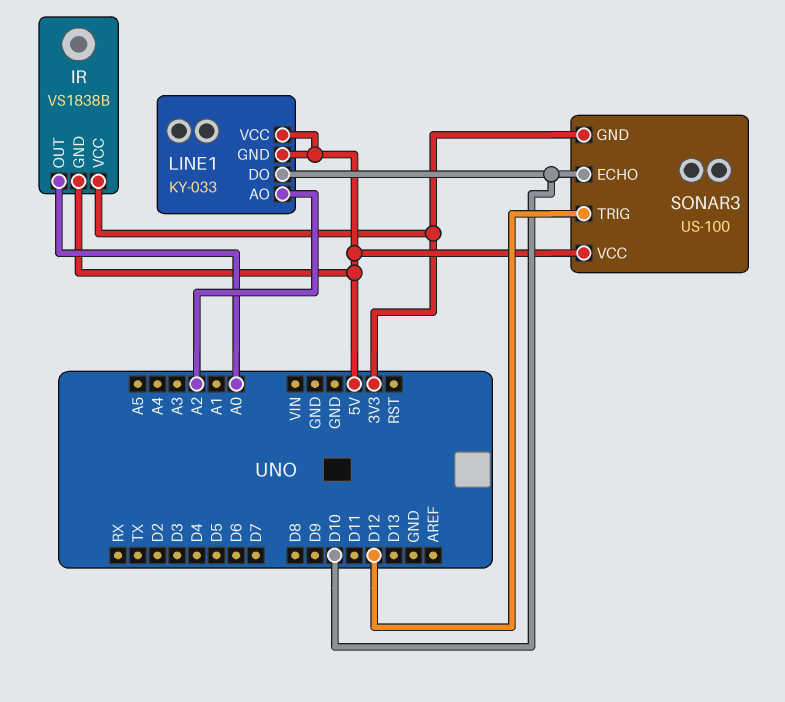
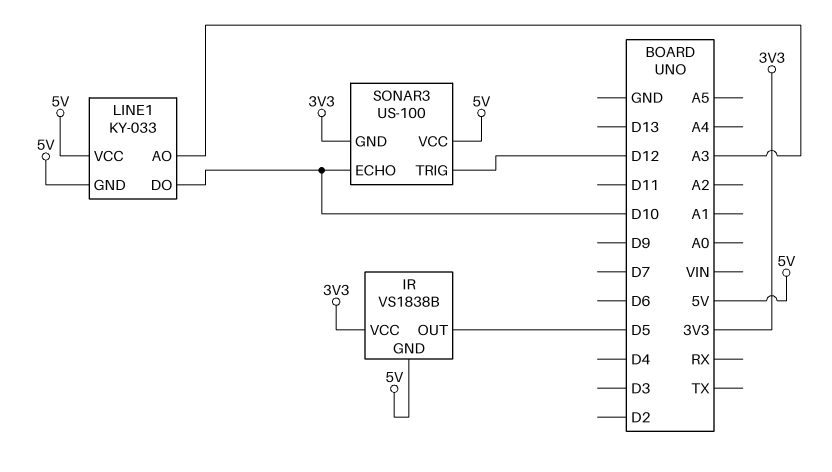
IR pin OUT: A0 -> D5
LINE1 pin AO: A2 -> A3

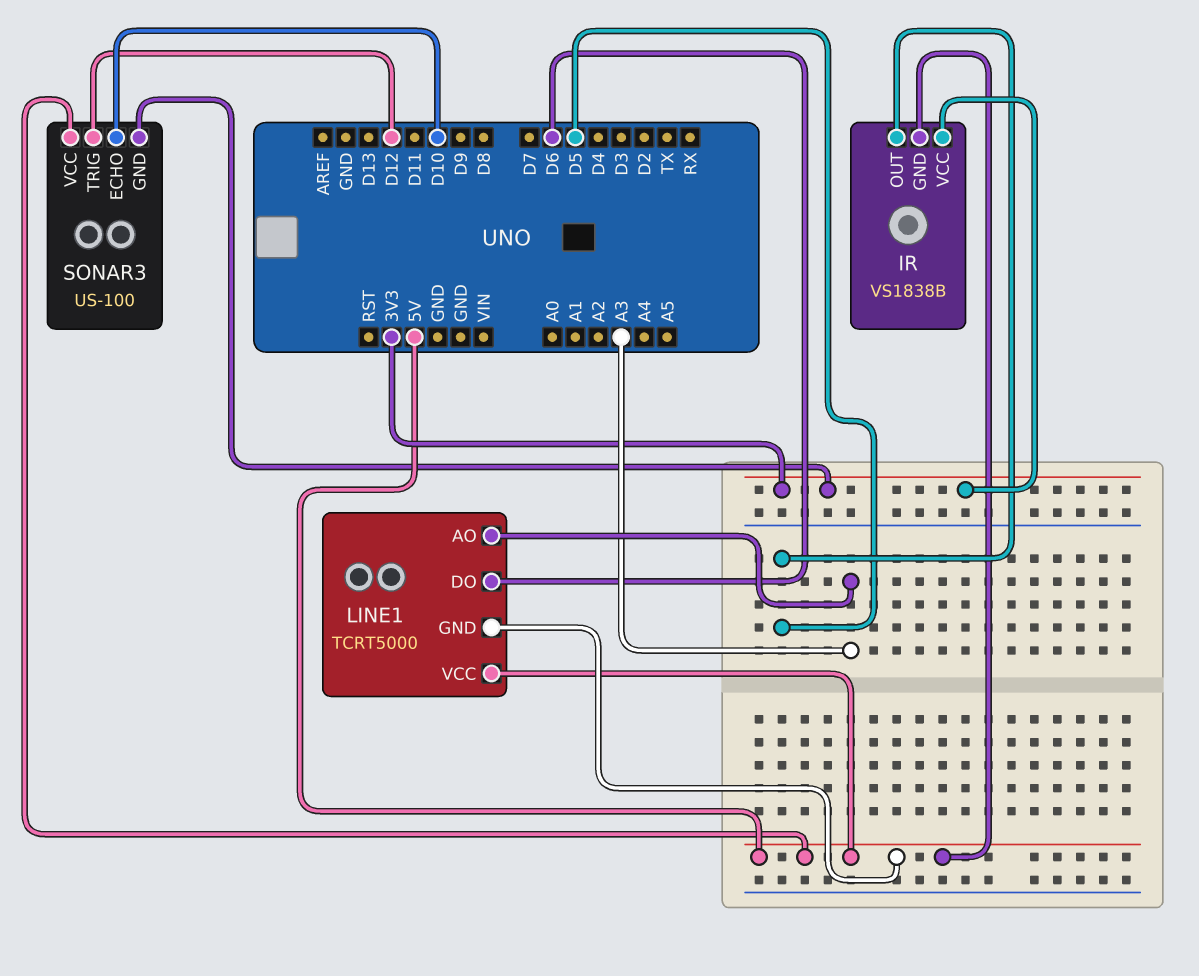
LINE1: KY-033 -> TCRT5000
LINE1 pin DO: D10 -> D6

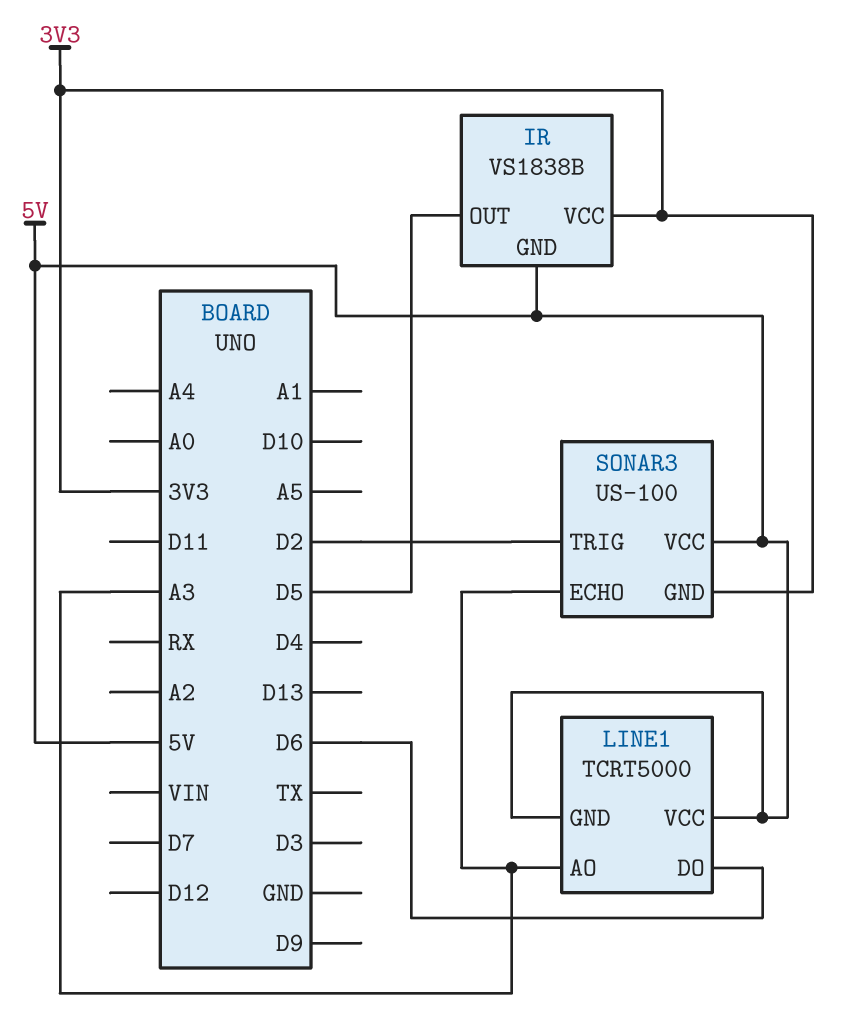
SONAR3 pin ECHO: D10 -> A3
SONAR3 pin TRIG: D12 -> D2

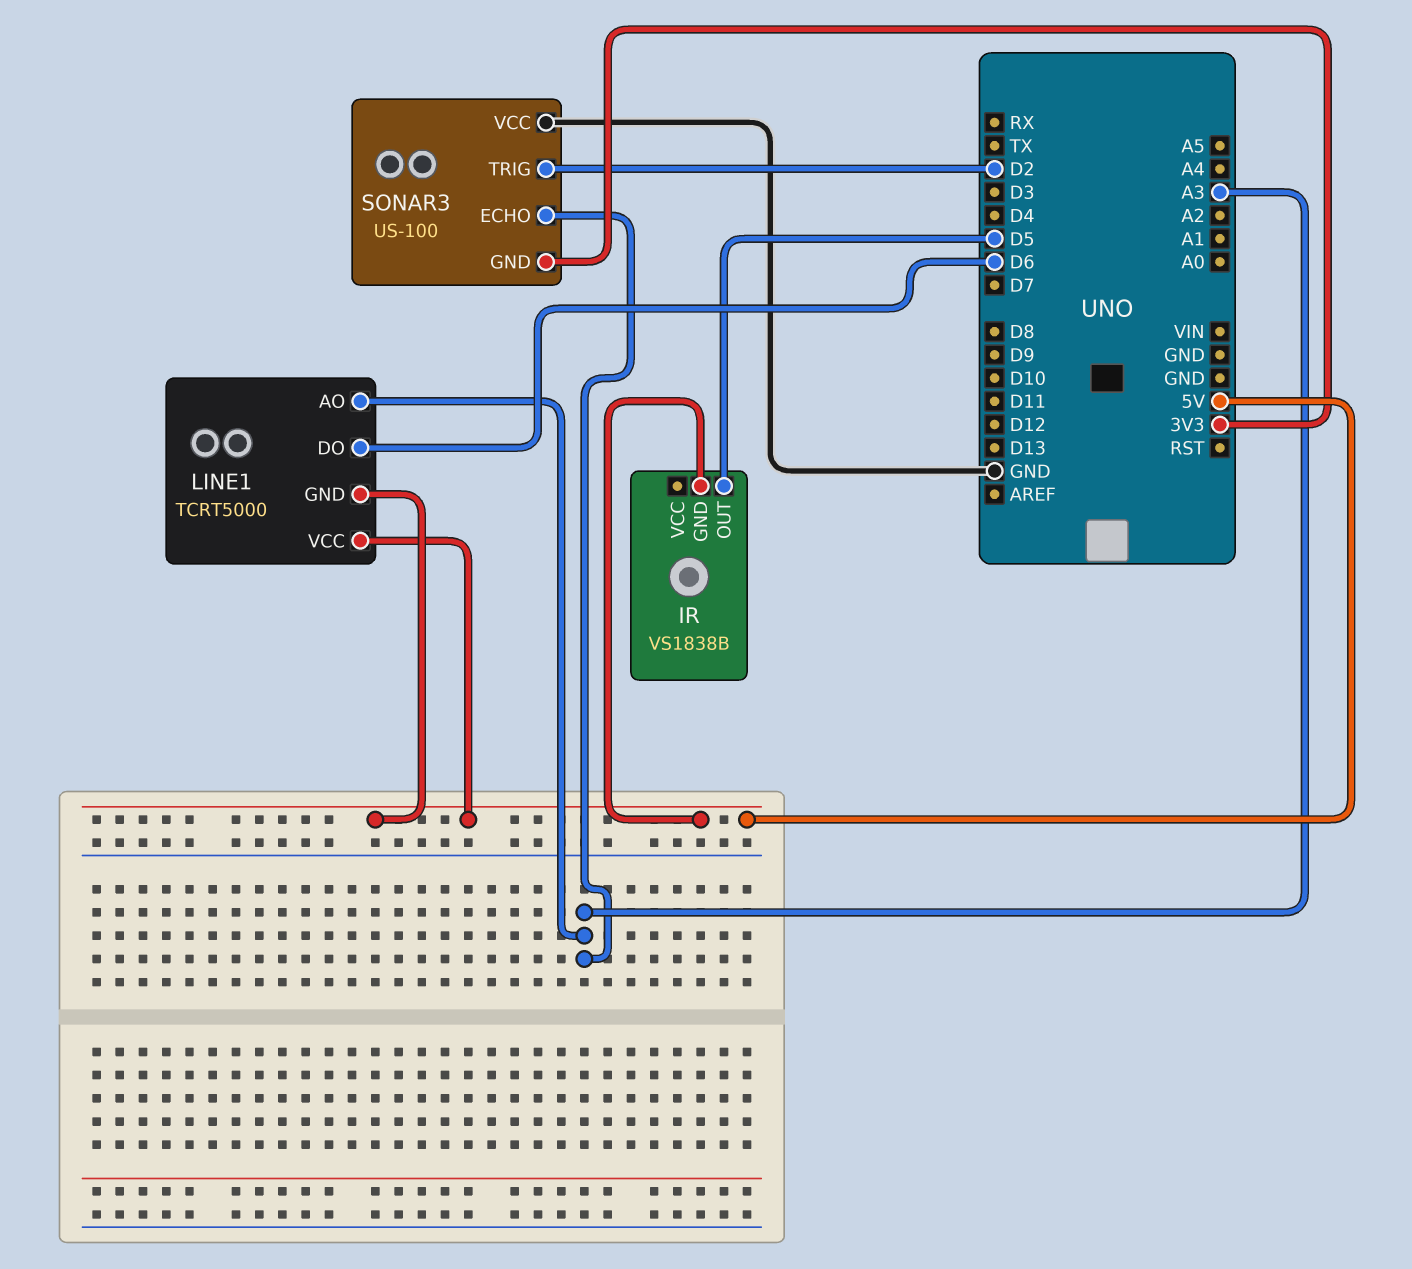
IR pin VCC: 3V3 -> none
SONAR3 pin VCC: 5V -> GND

